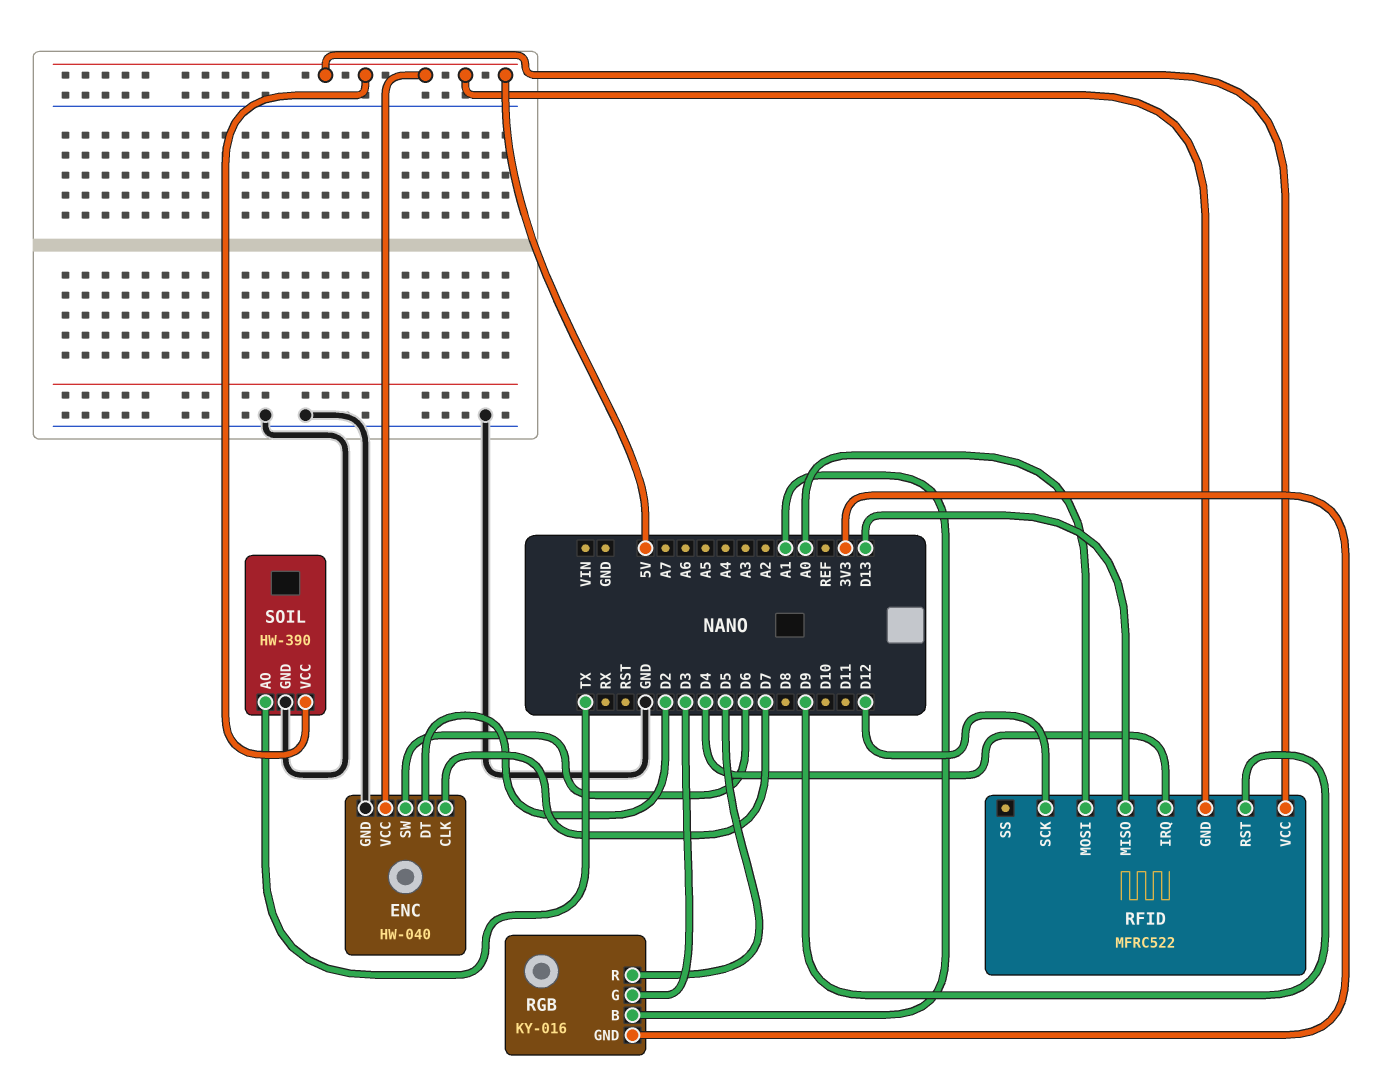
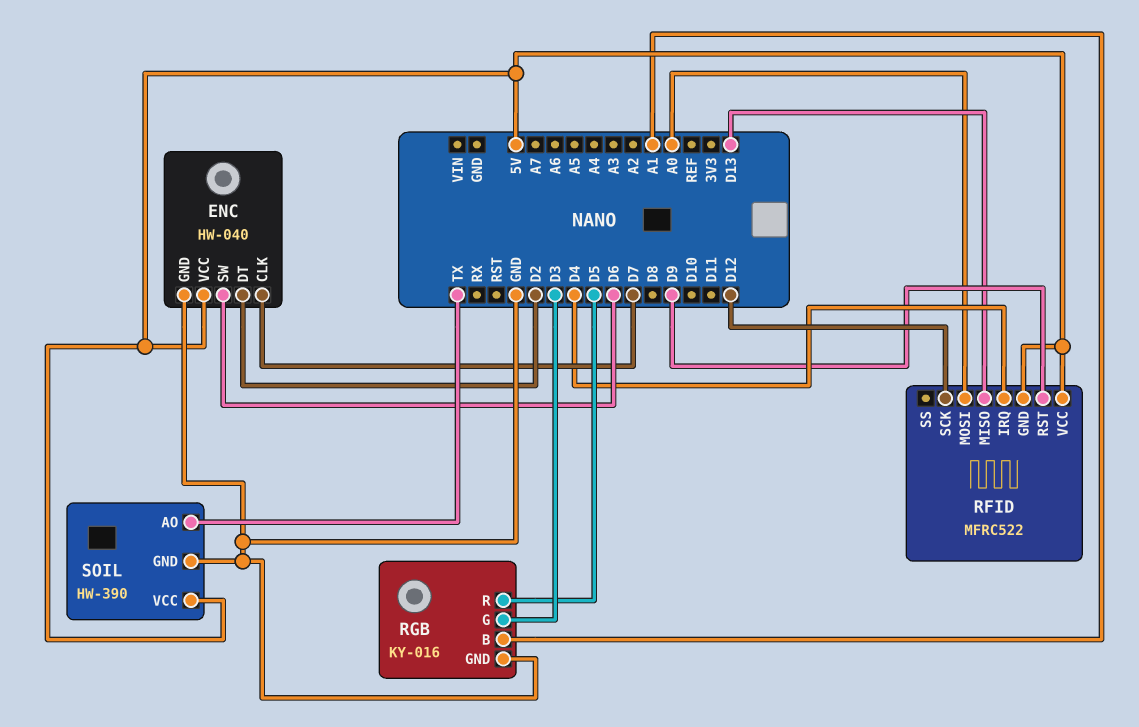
RGB pin GND: 3V3 -> GND

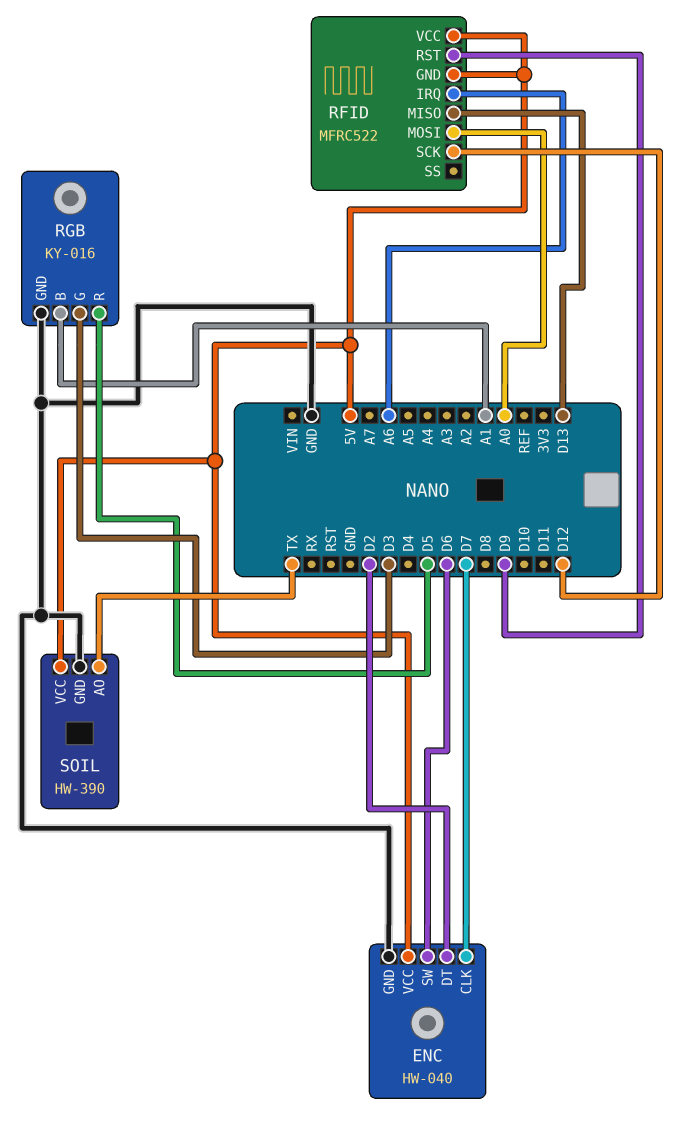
RFID pin IRQ: D4 -> A6

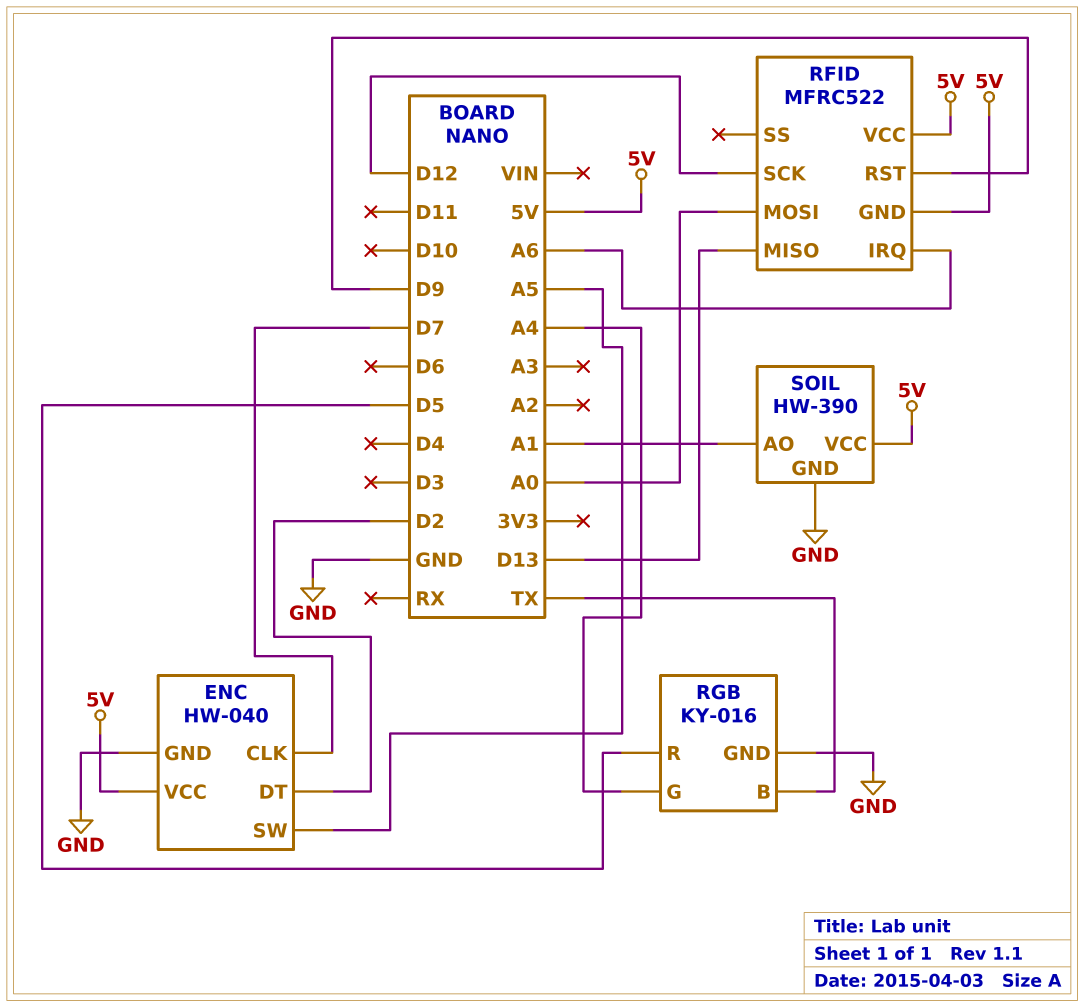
ENC pin SW: D6 -> A5
RGB pin B: A1 -> TX
RGB pin G: D3 -> A4
SOIL pin AO: TX -> A1

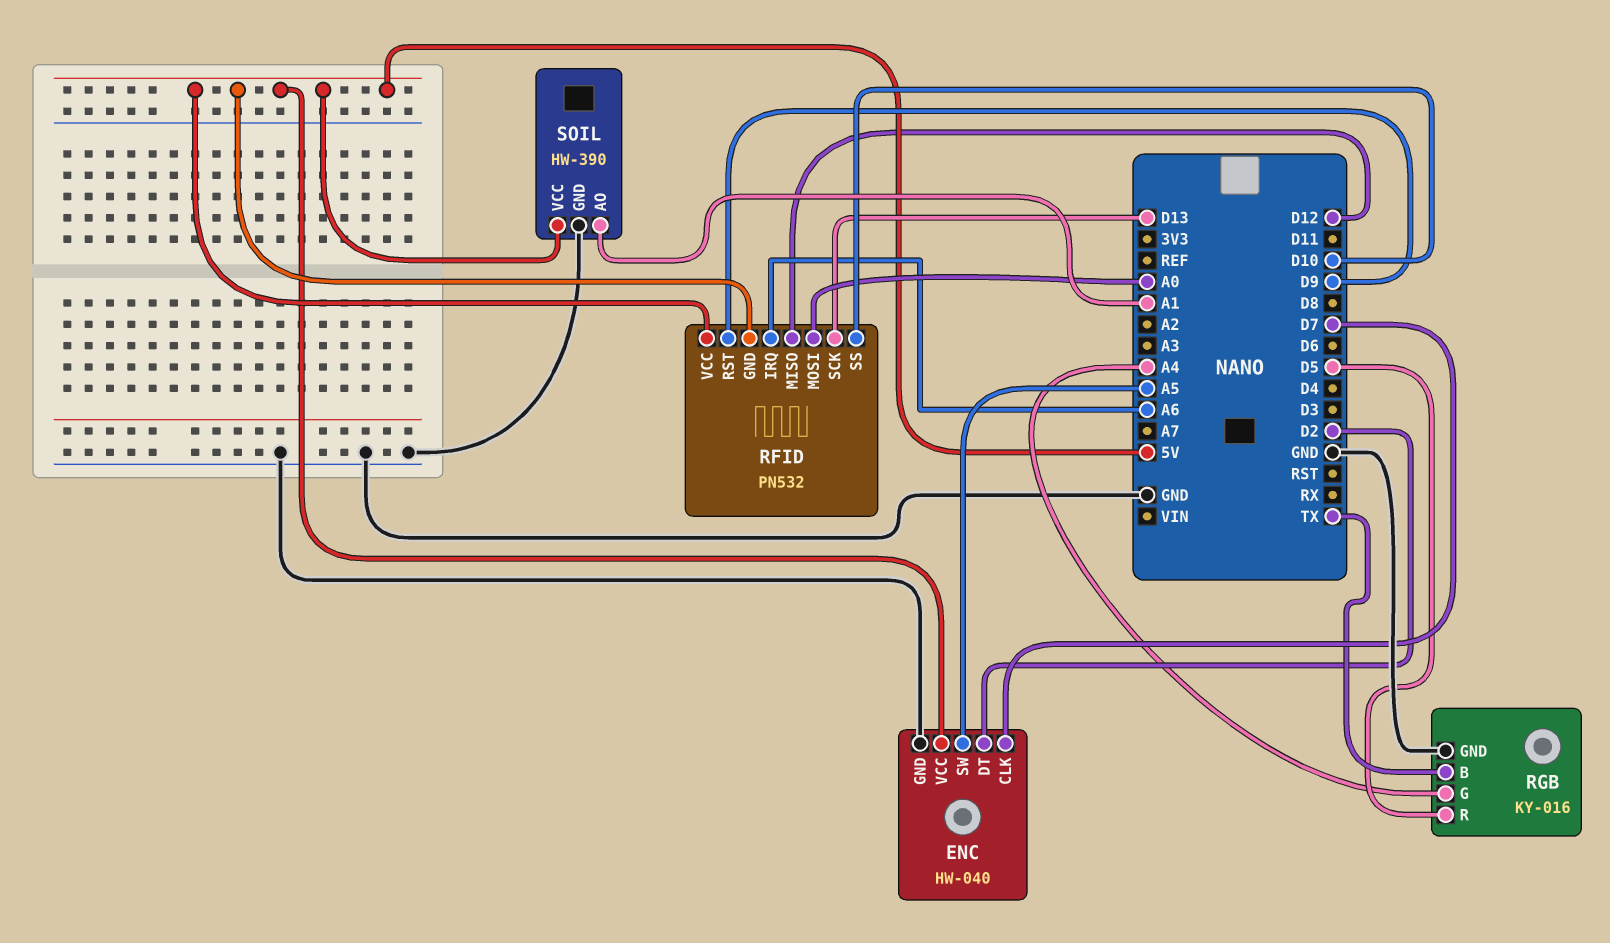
RFID: MFRC522 -> PN532
RFID pin MISO: D13 -> D12
RFID pin SCK: D12 -> D13
RFID pin SS: none -> D10

